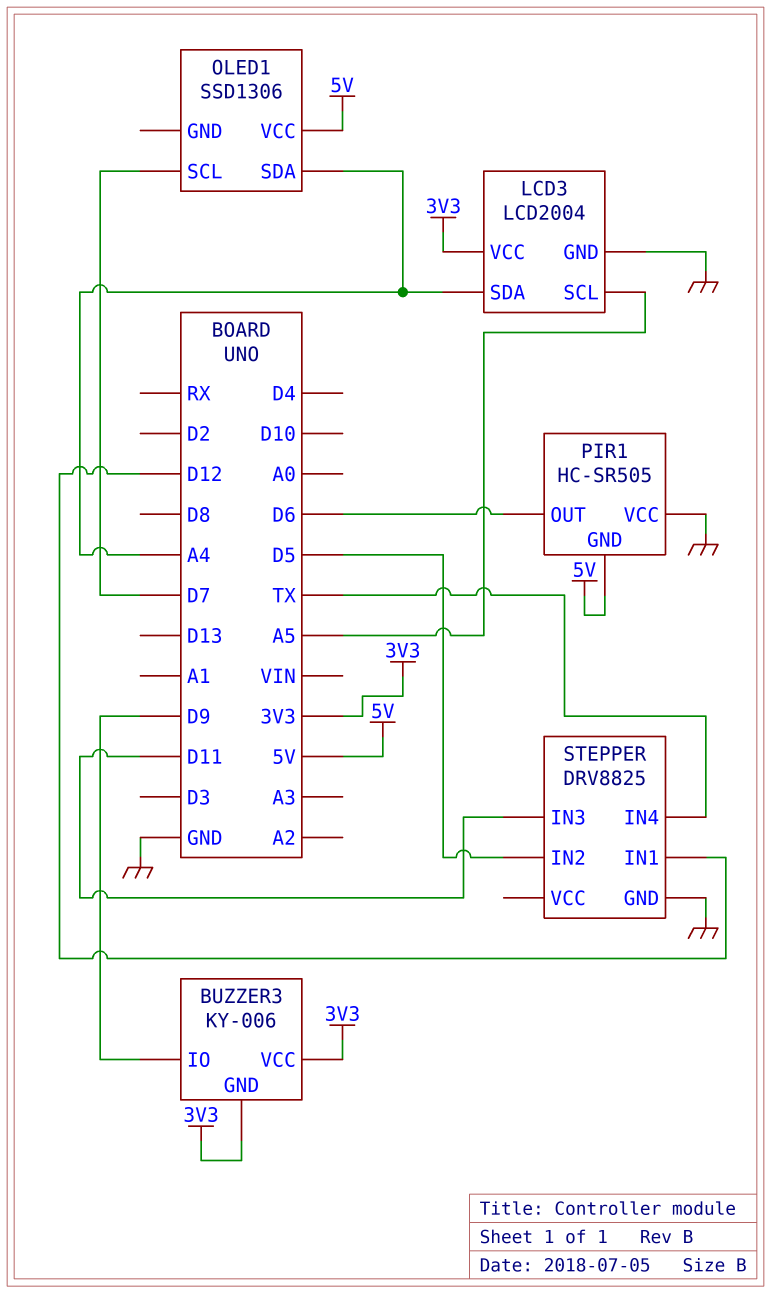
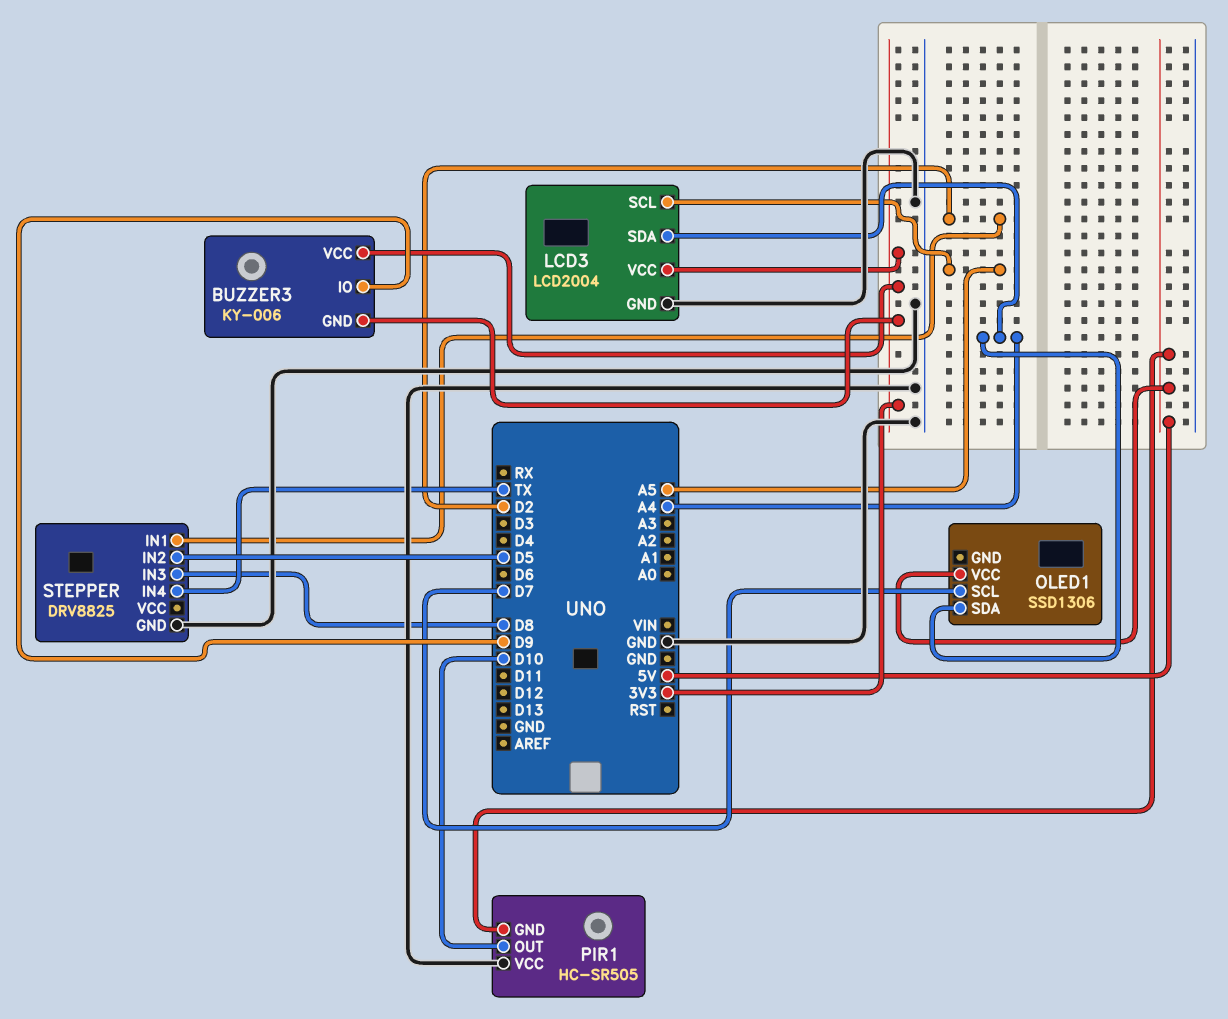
PIR1 pin OUT: D6 -> D10
STEPPER pin IN1: D12 -> D2
STEPPER pin IN3: D11 -> D8

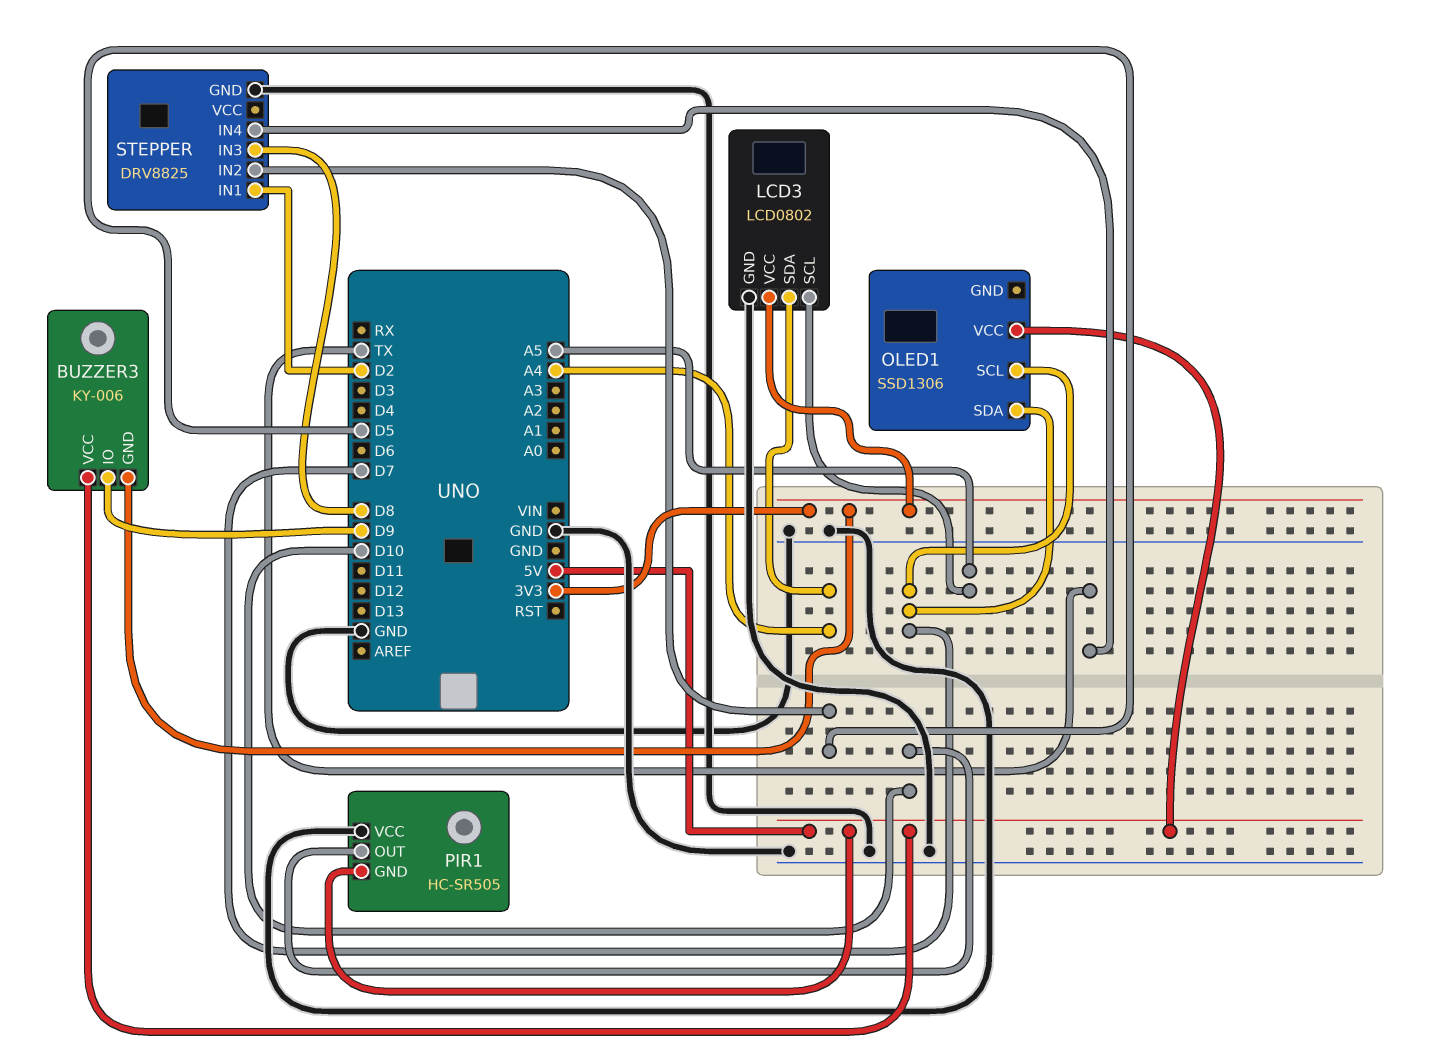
BUZZER3 pin VCC: 3V3 -> 5V
LCD3: LCD2004 -> LCD0802
OLED1 pin SDA: A4 -> D7

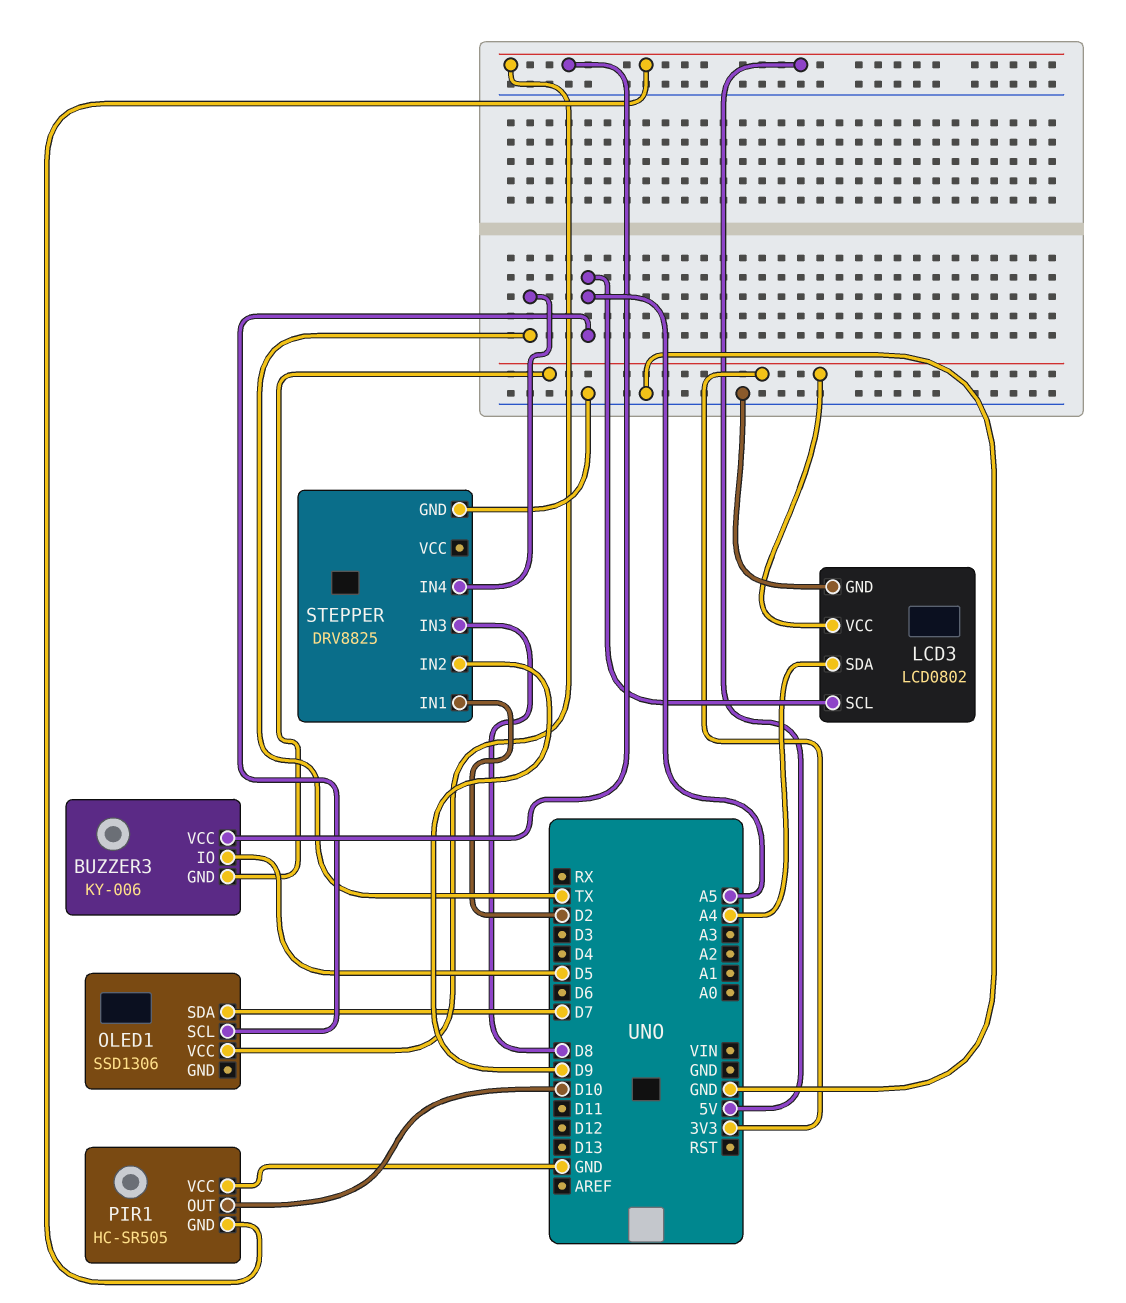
BUZZER3 pin IO: D9 -> D5
OLED1 pin SCL: D7 -> A5
STEPPER pin IN2: D5 -> D9

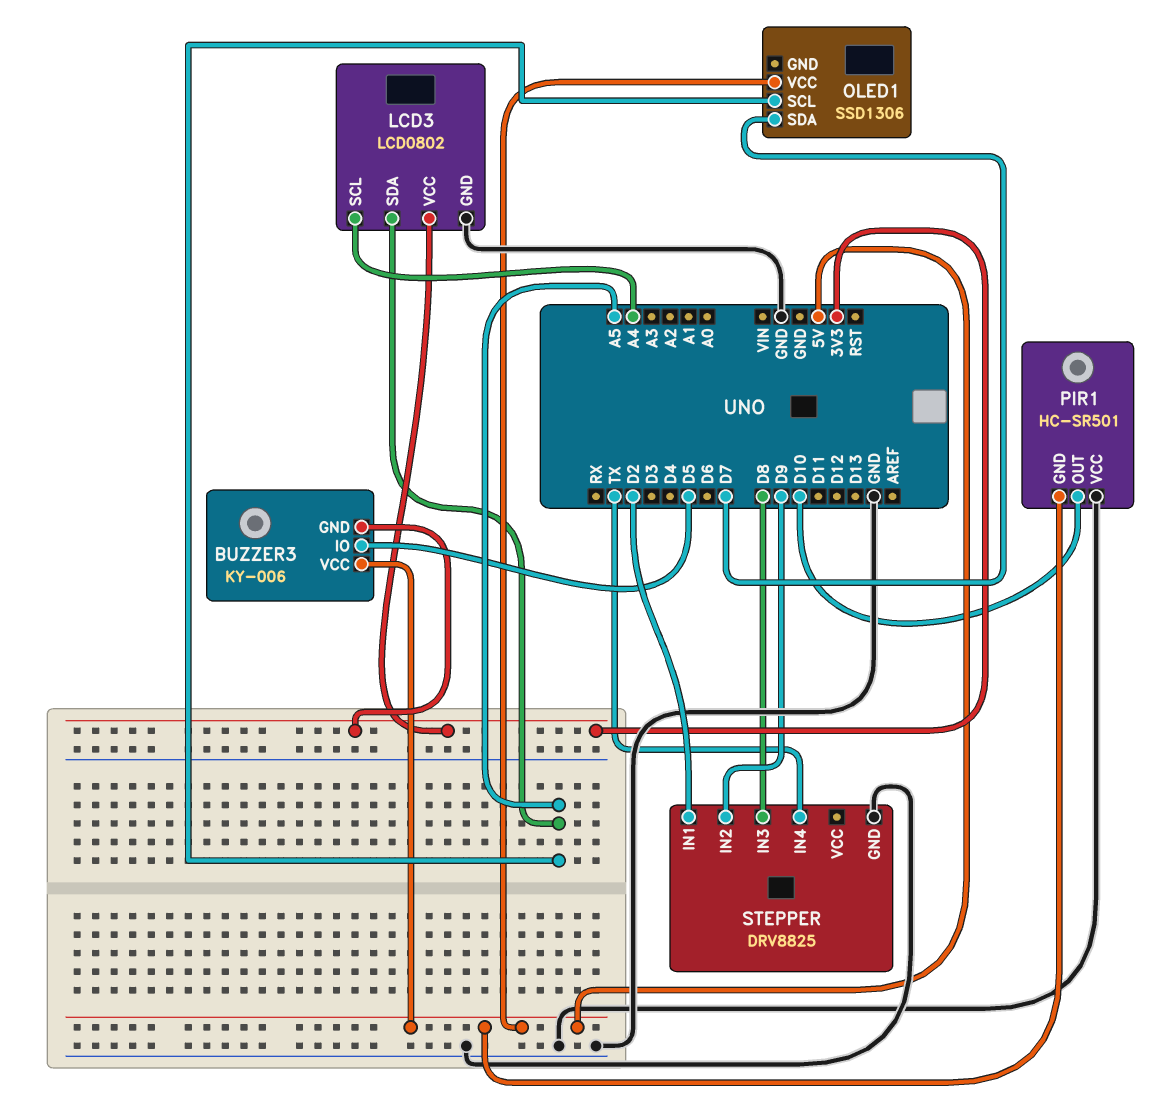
LCD3 pin SCL: A5 -> A4
LCD3 pin SDA: A4 -> A5
PIR1: HC-SR505 -> HC-SR501

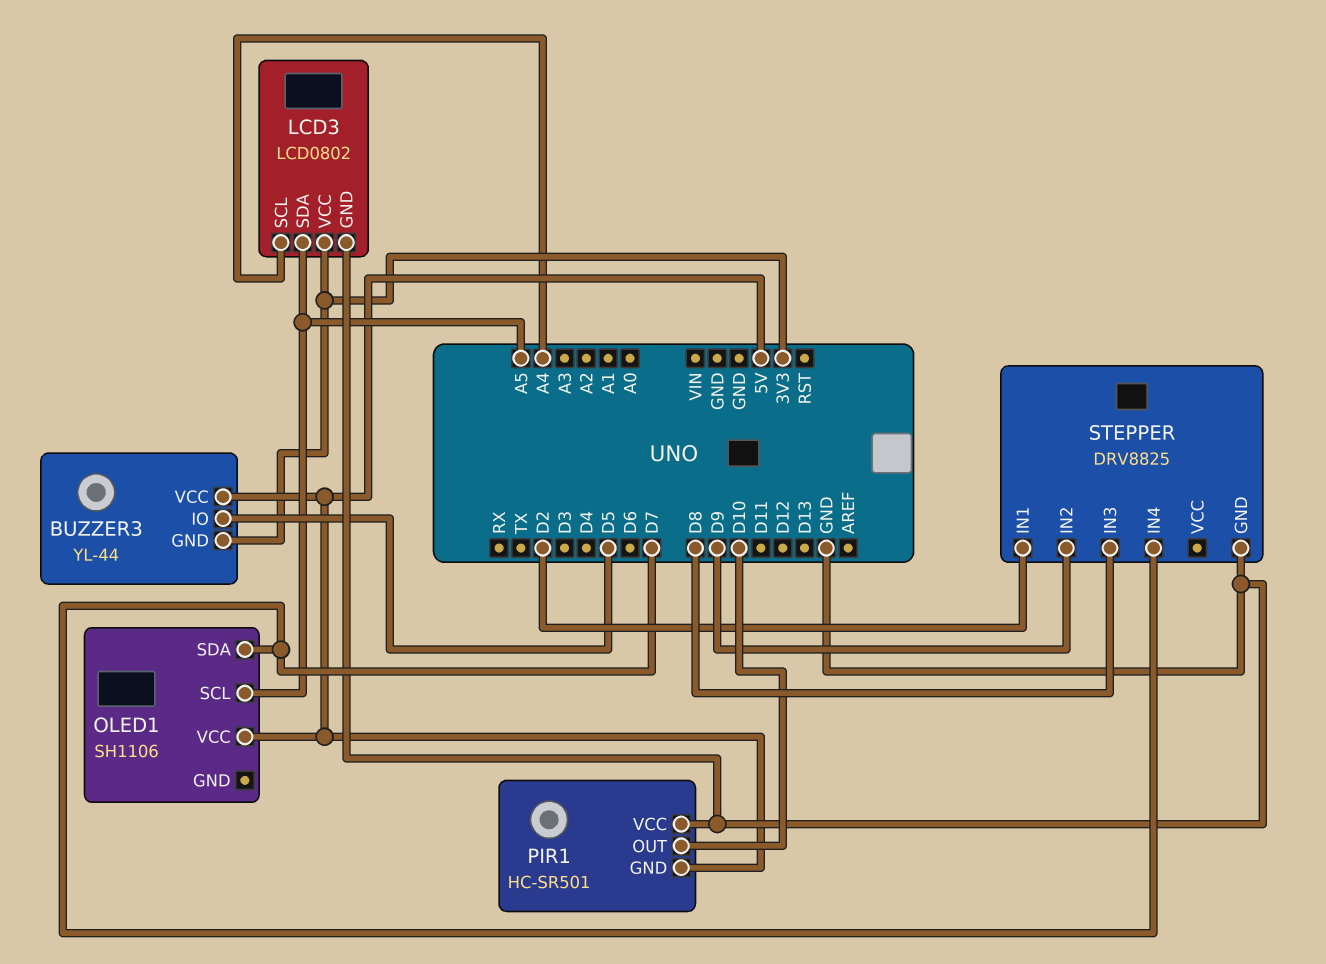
BUZZER3: KY-006 -> YL-44
OLED1: SSD1306 -> SH1106
STEPPER pin IN4: TX -> D7

